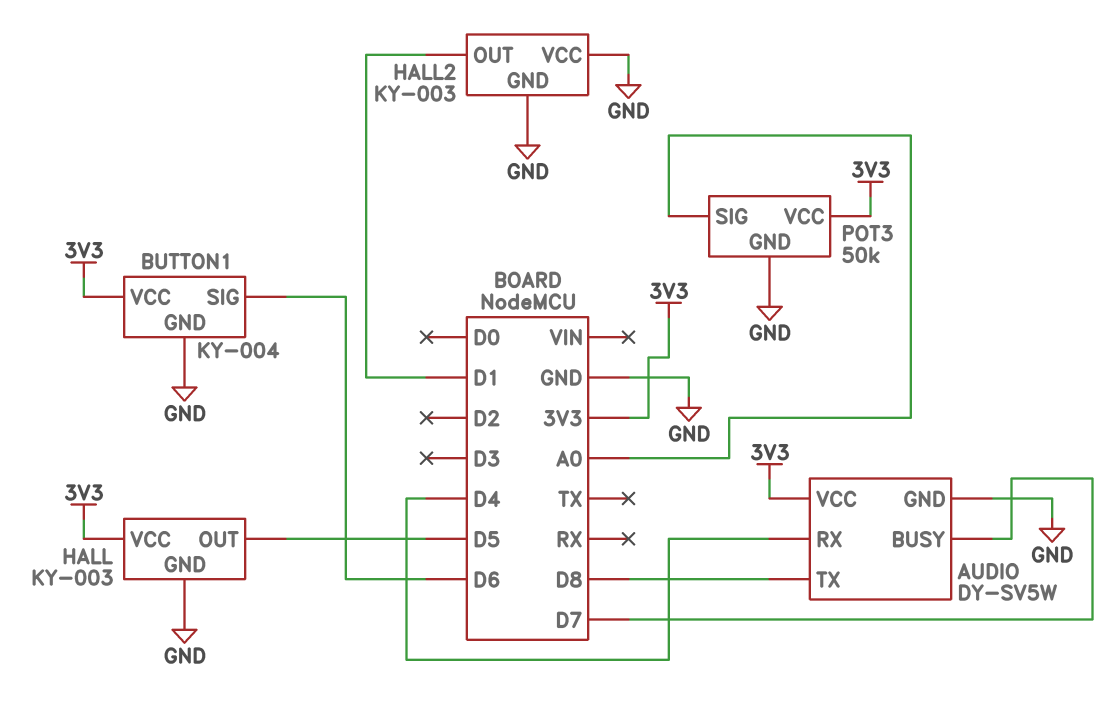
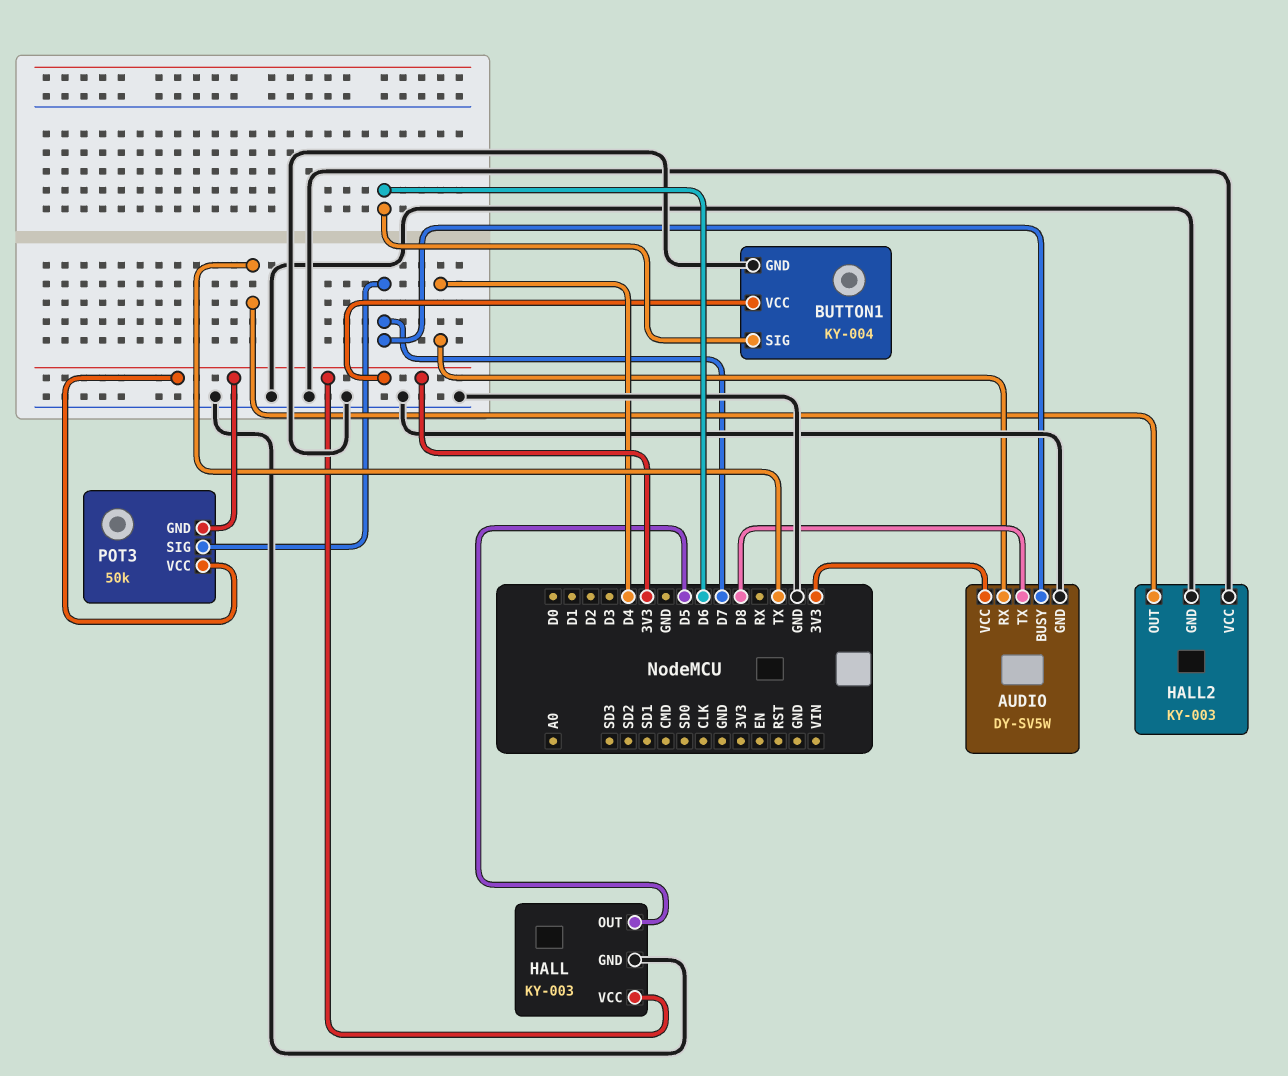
HALL2 pin OUT: D1 -> TX
POT3 pin GND: GND -> 3V3
POT3 pin SIG: A0 -> D7

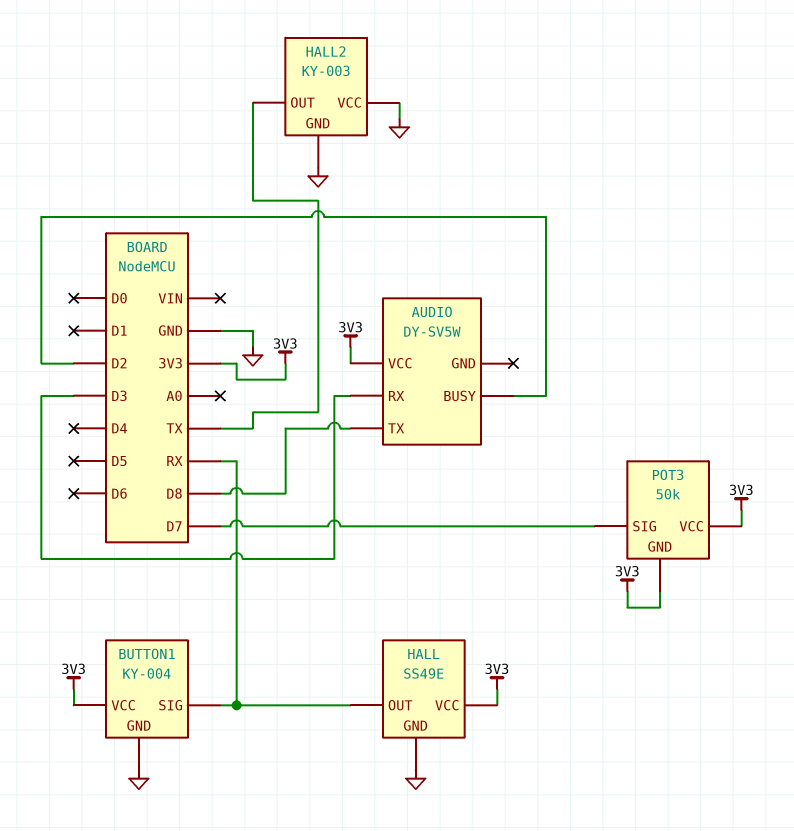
AUDIO pin BUSY: D7 -> D2
AUDIO pin GND: GND -> none
AUDIO pin RX: D4 -> D3
BUTTON1 pin SIG: D6 -> RX
HALL: KY-003 -> SS49E
HALL pin OUT: D5 -> RX

